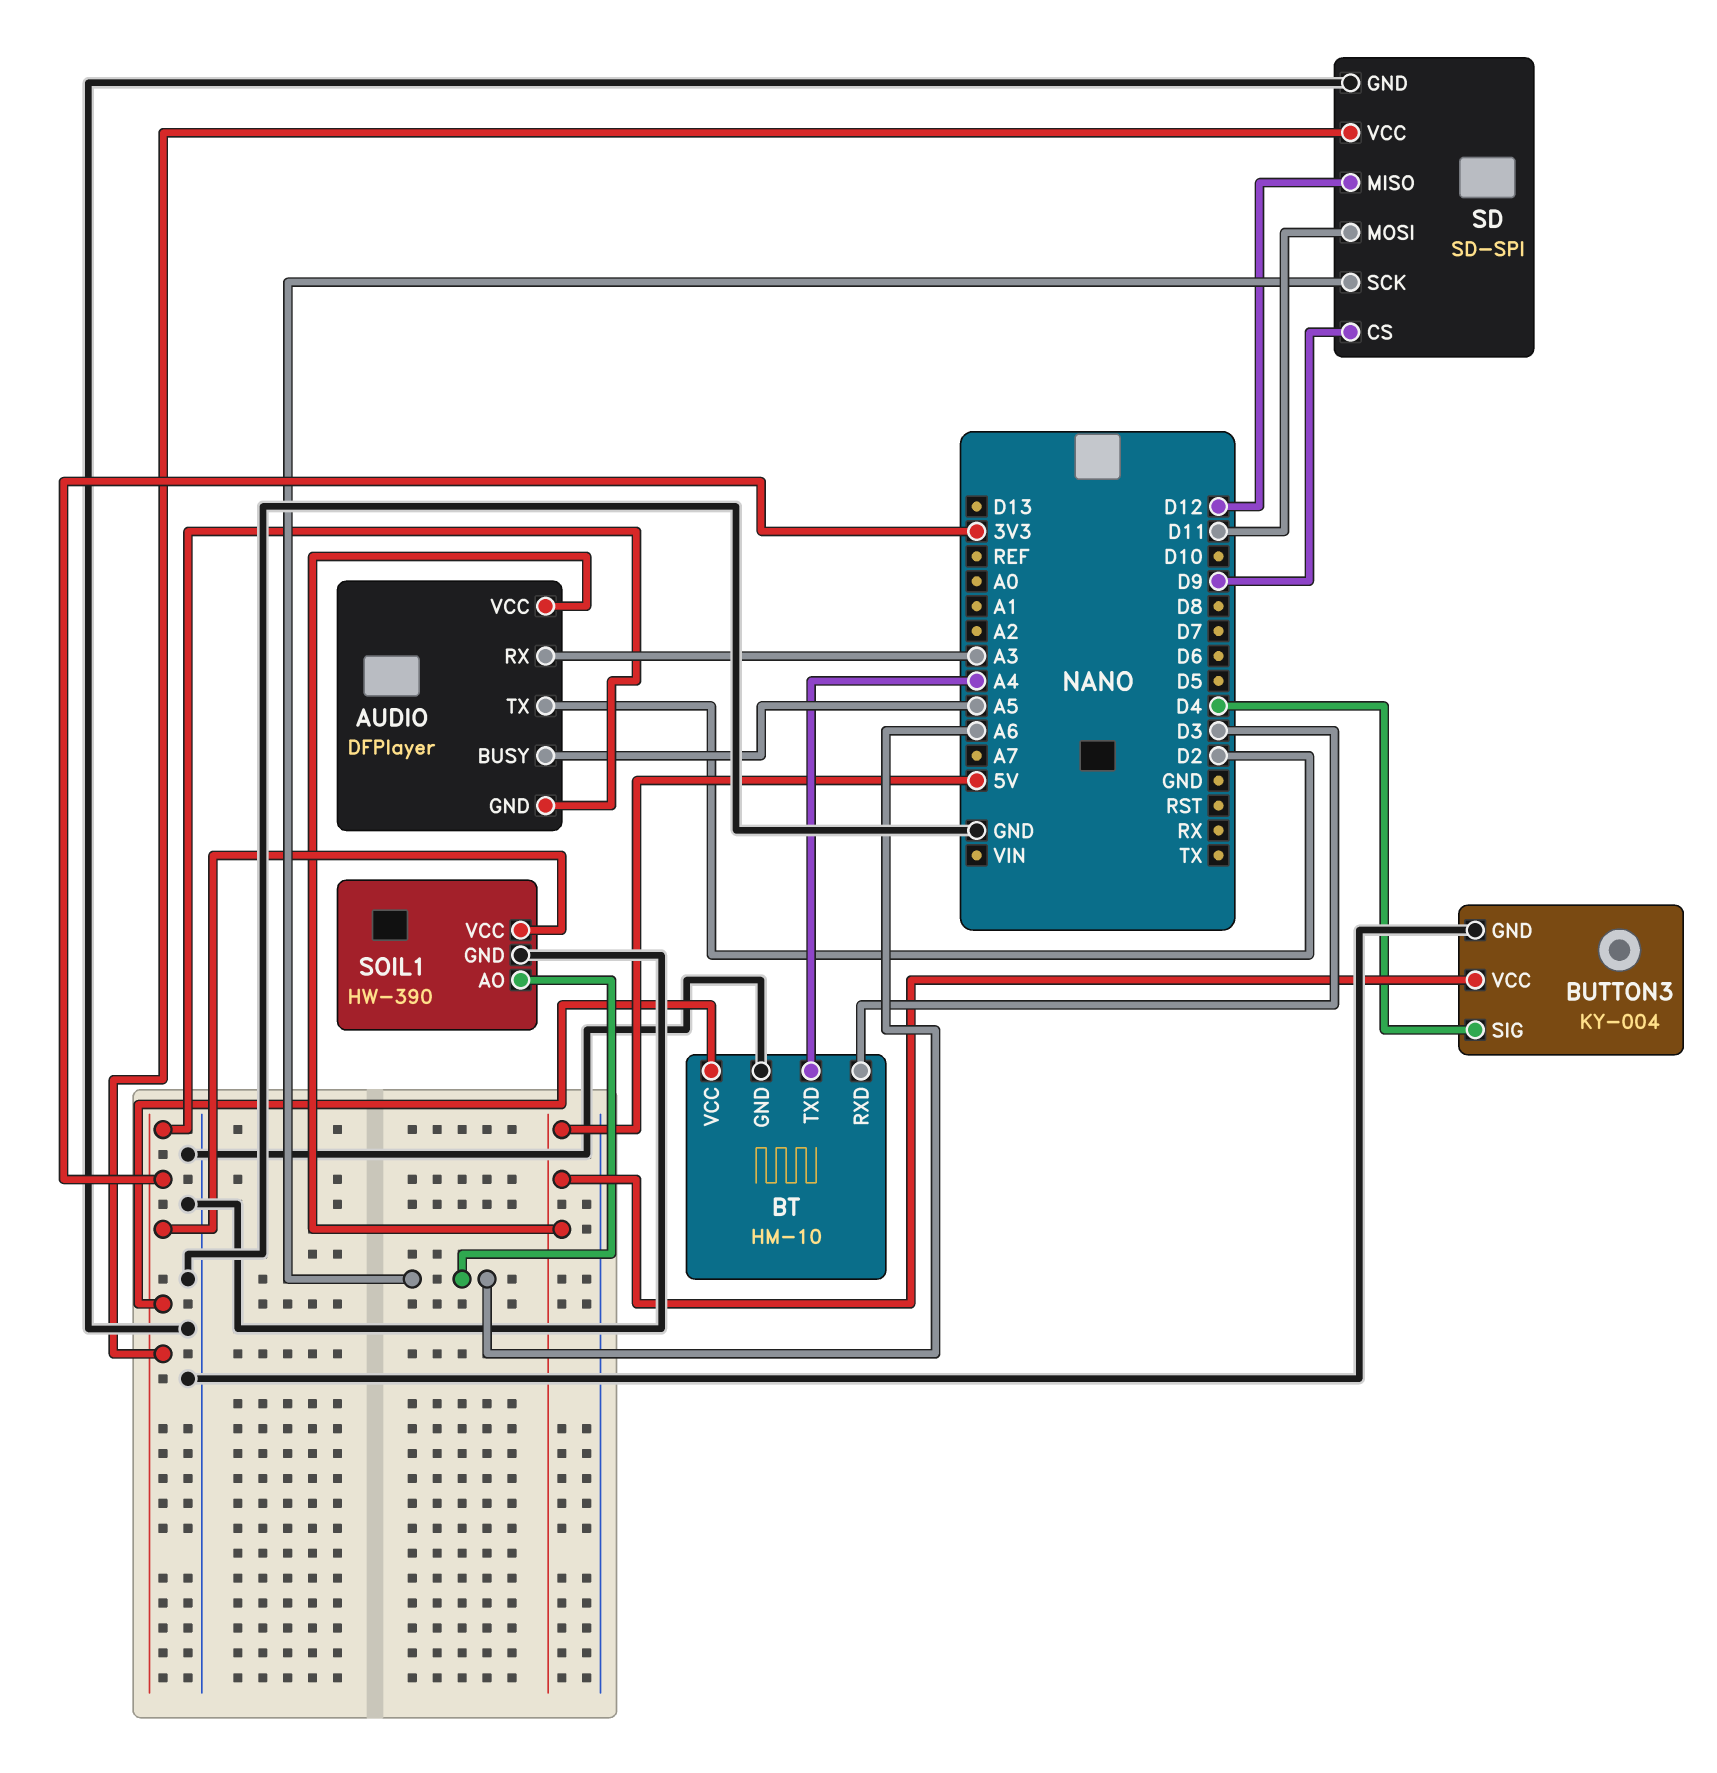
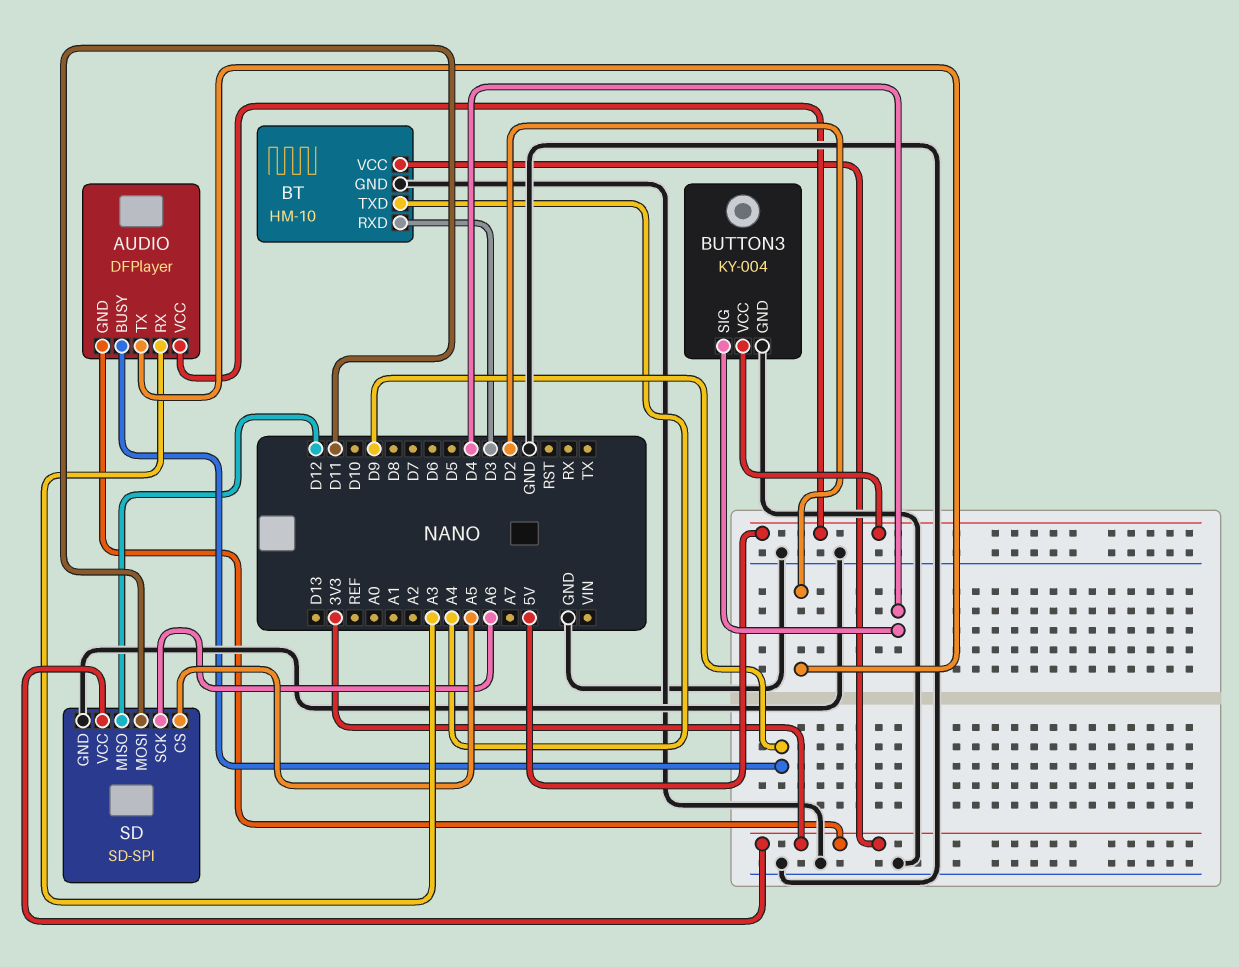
AUDIO pin BUSY: A5 -> D9
SD pin CS: D9 -> A5
SOIL1: HW-390 -> none
SOIL1 pin AO: A6 -> none
SOIL1 pin GND: GND -> none
SOIL1 pin VCC: 3V3 -> none

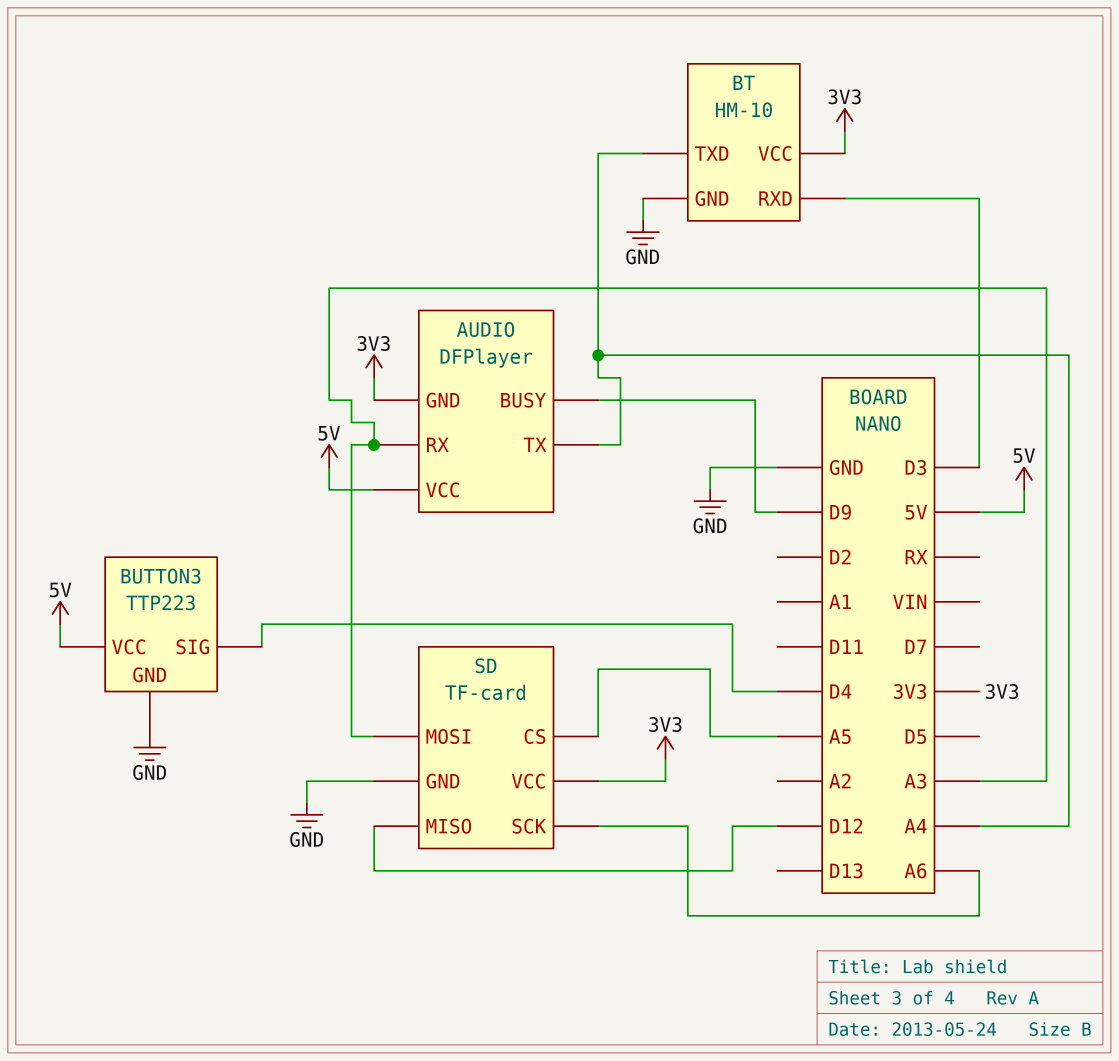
AUDIO pin TX: D2 -> A4
BUTTON3: KY-004 -> TTP223
SD: SD-SPI -> TF-card
SD pin MOSI: D11 -> A3

